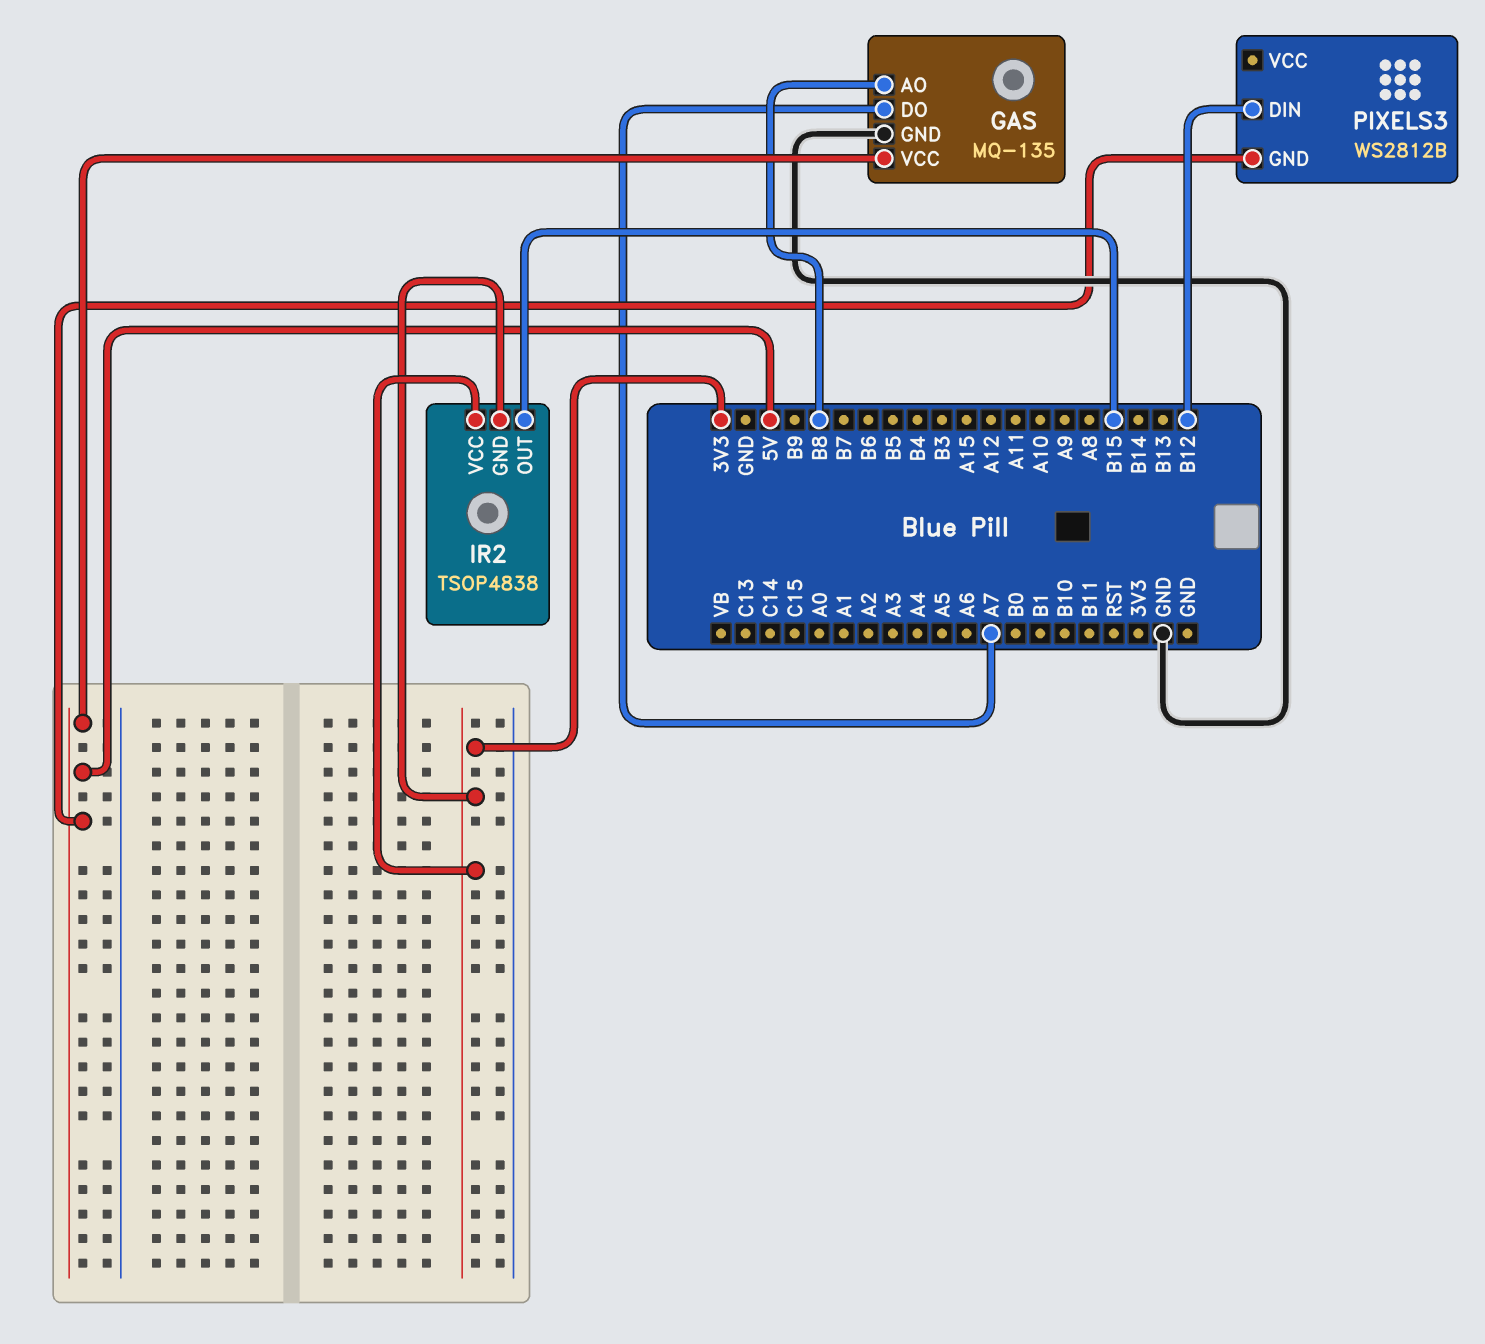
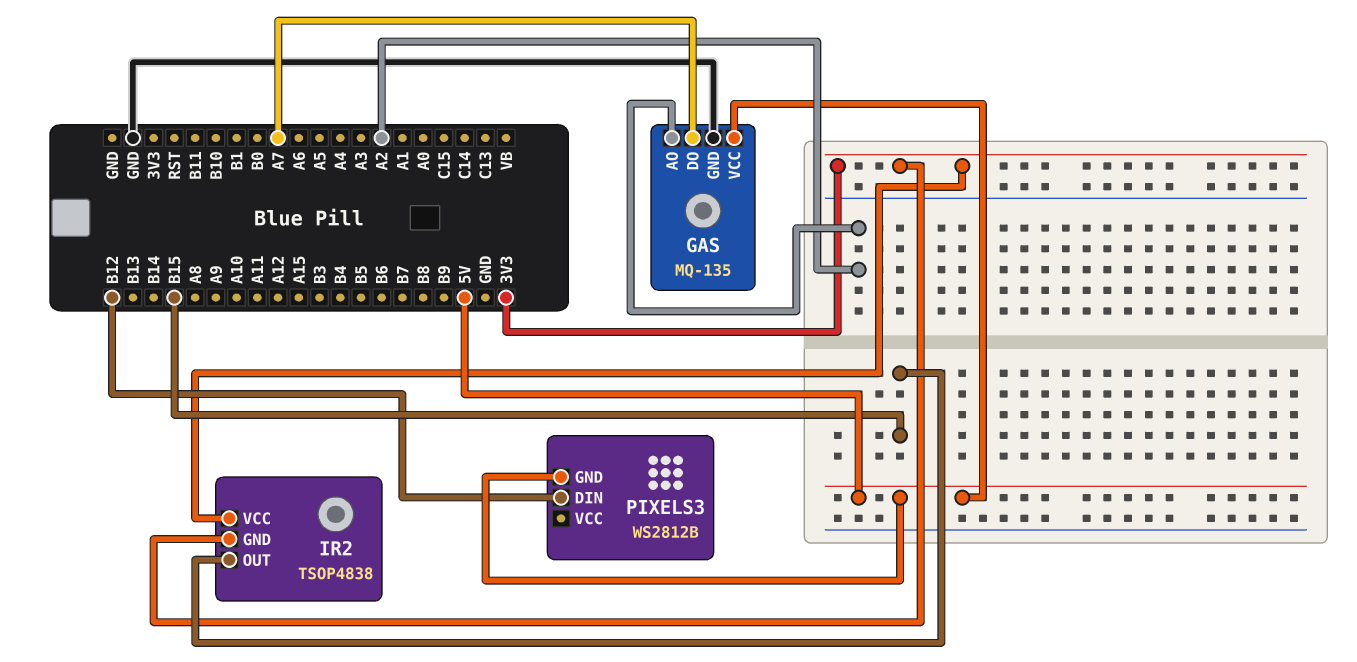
GAS pin AO: B8 -> A2

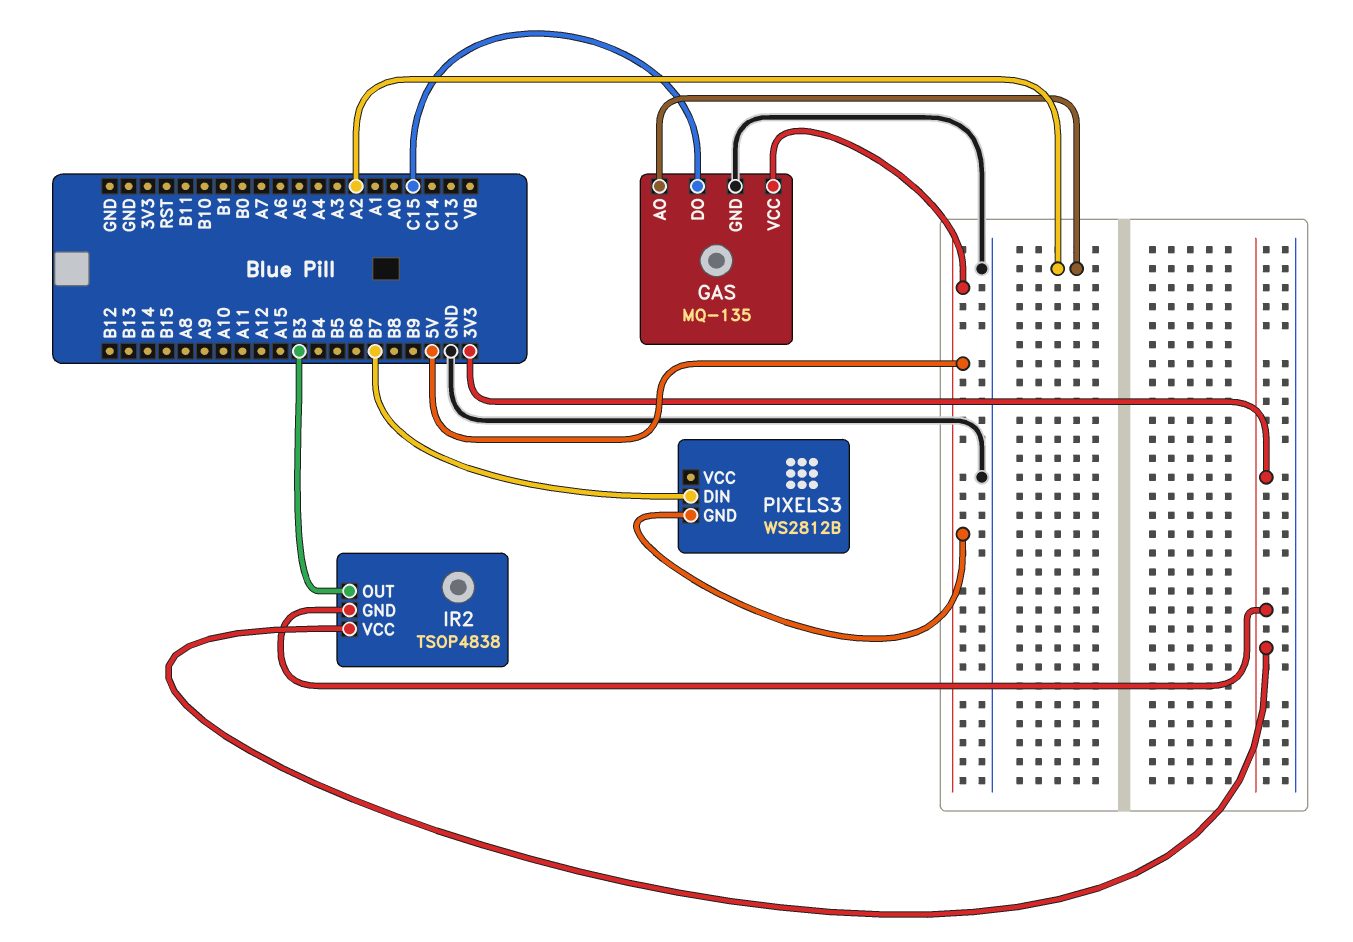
GAS pin DO: A7 -> C15
IR2 pin OUT: B15 -> B3
PIXELS3 pin DIN: B12 -> B7

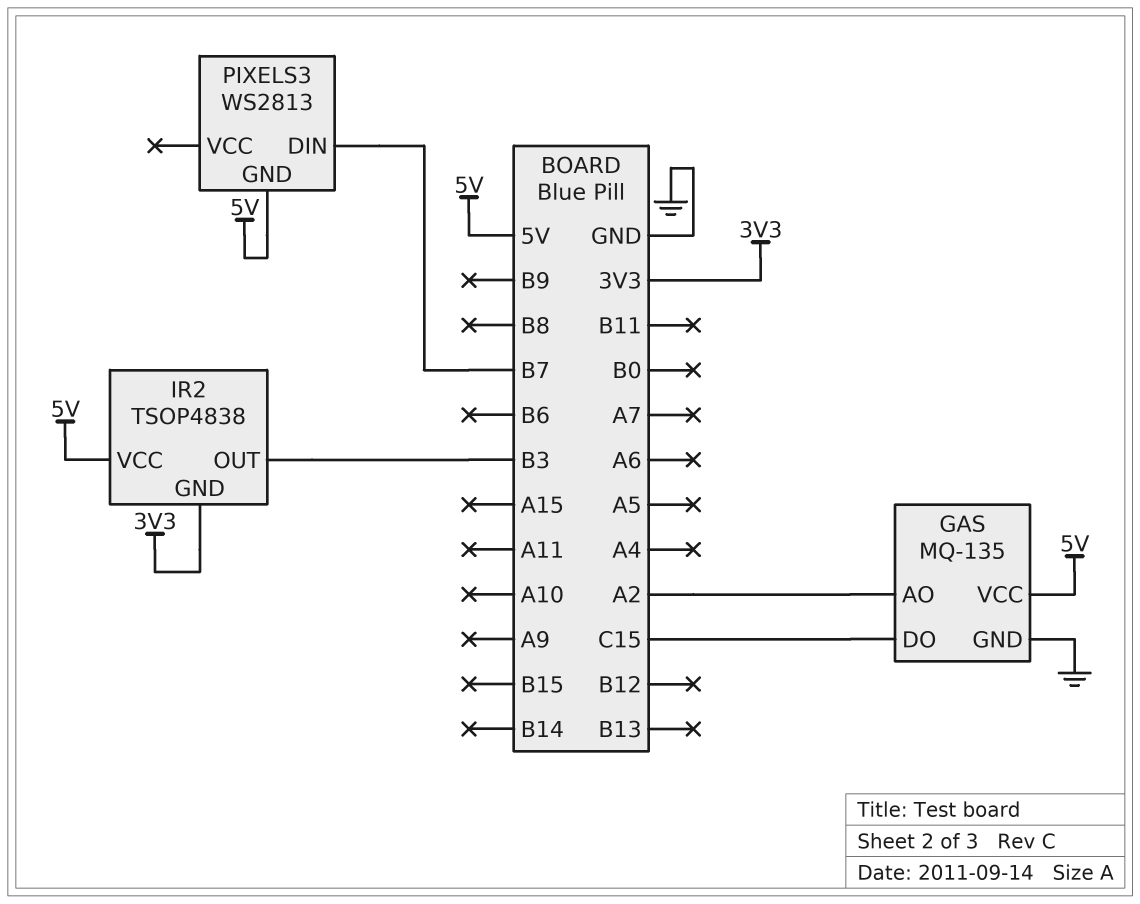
IR2 pin VCC: 3V3 -> 5V
PIXELS3: WS2812B -> WS2813

